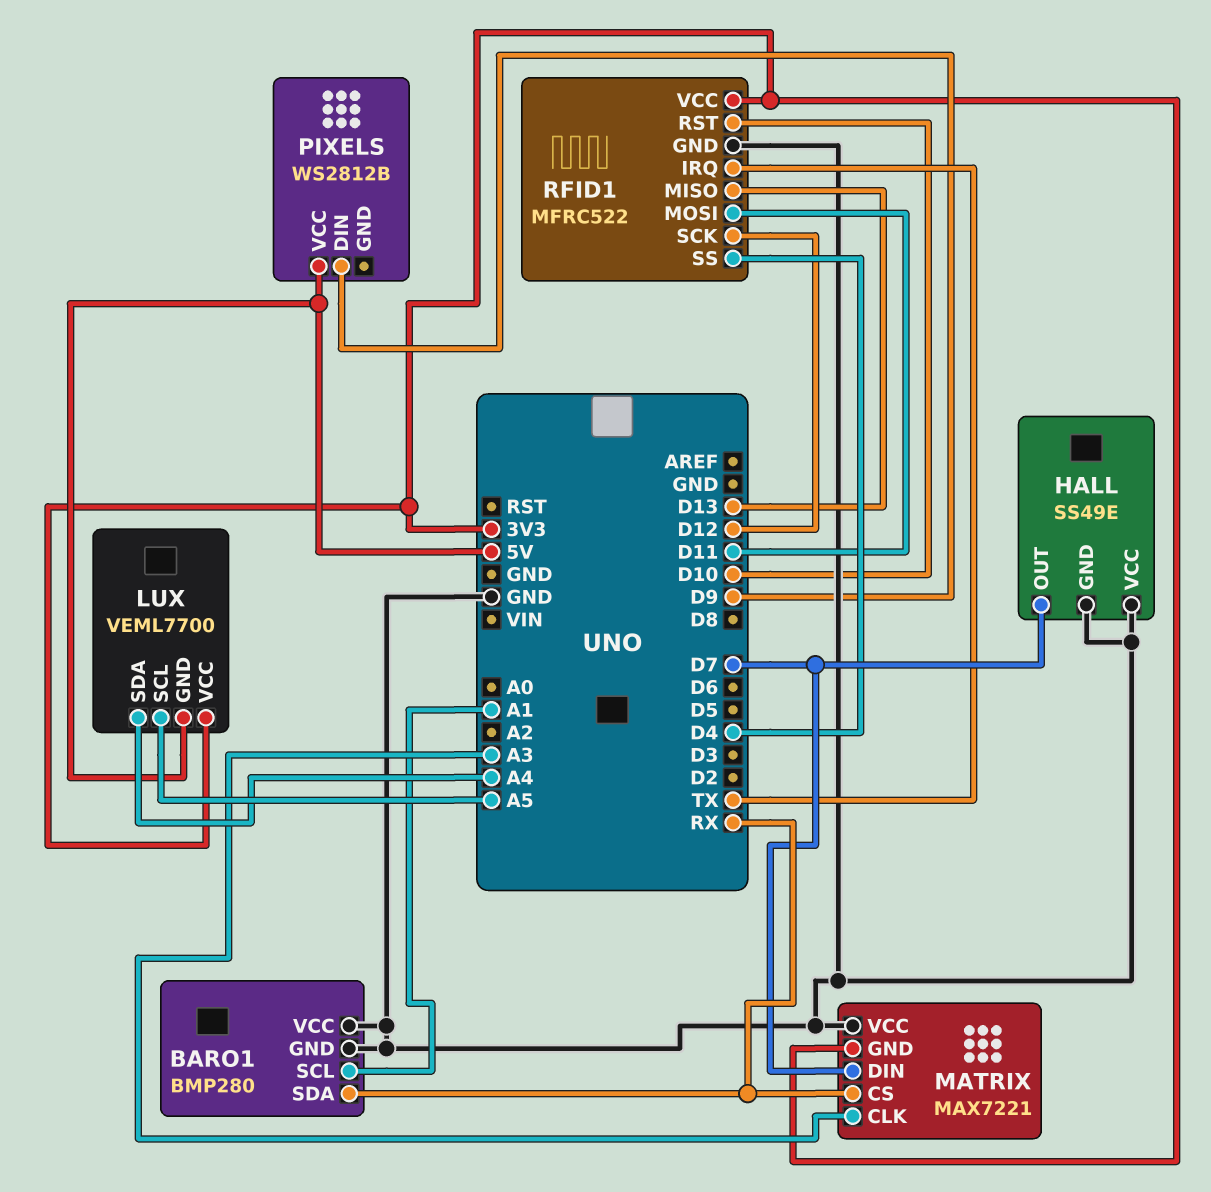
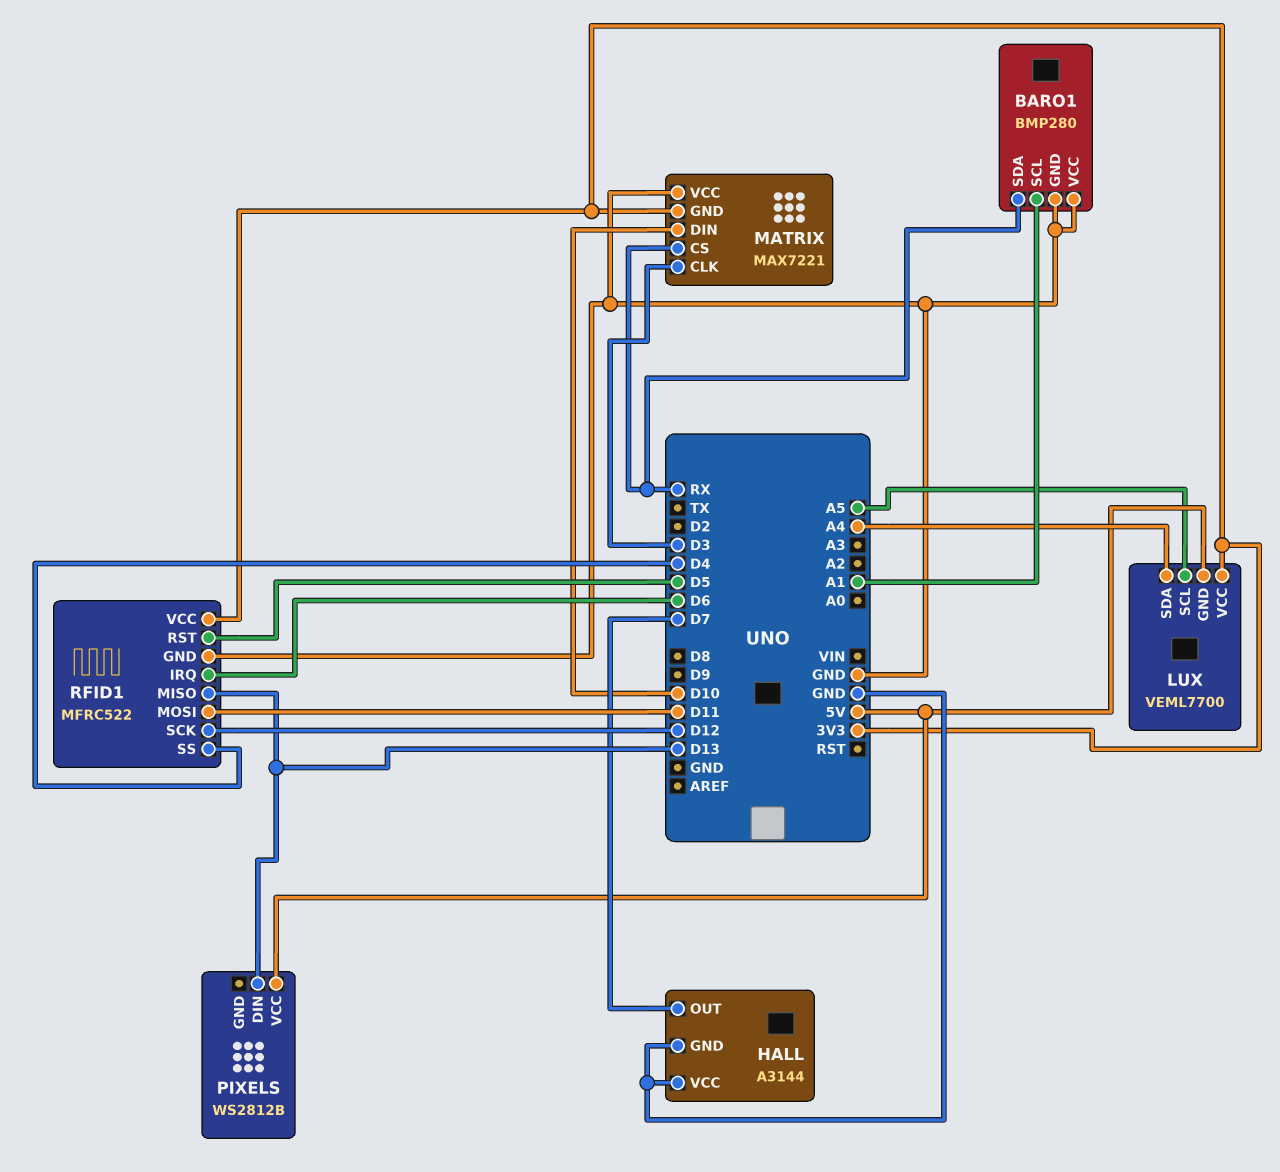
HALL: SS49E -> A3144
MATRIX pin CLK: A3 -> D3
MATRIX pin DIN: D7 -> D10
PIXELS pin DIN: D9 -> D13
RFID1 pin IRQ: TX -> D6
RFID1 pin RST: D10 -> D5

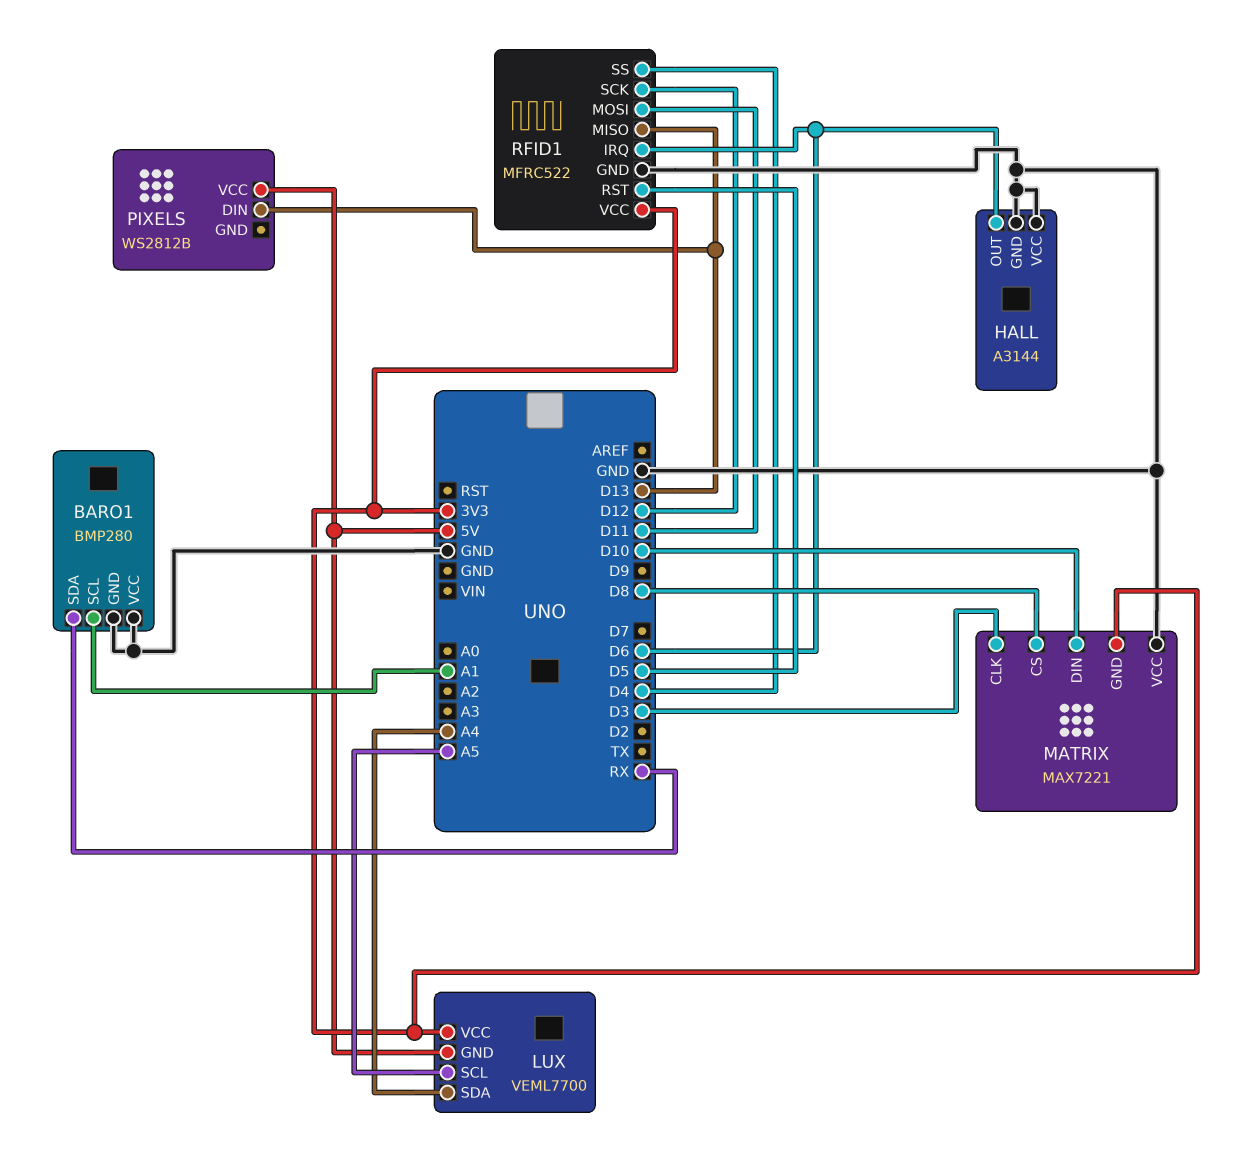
HALL pin OUT: D7 -> D6
MATRIX pin CS: RX -> D8

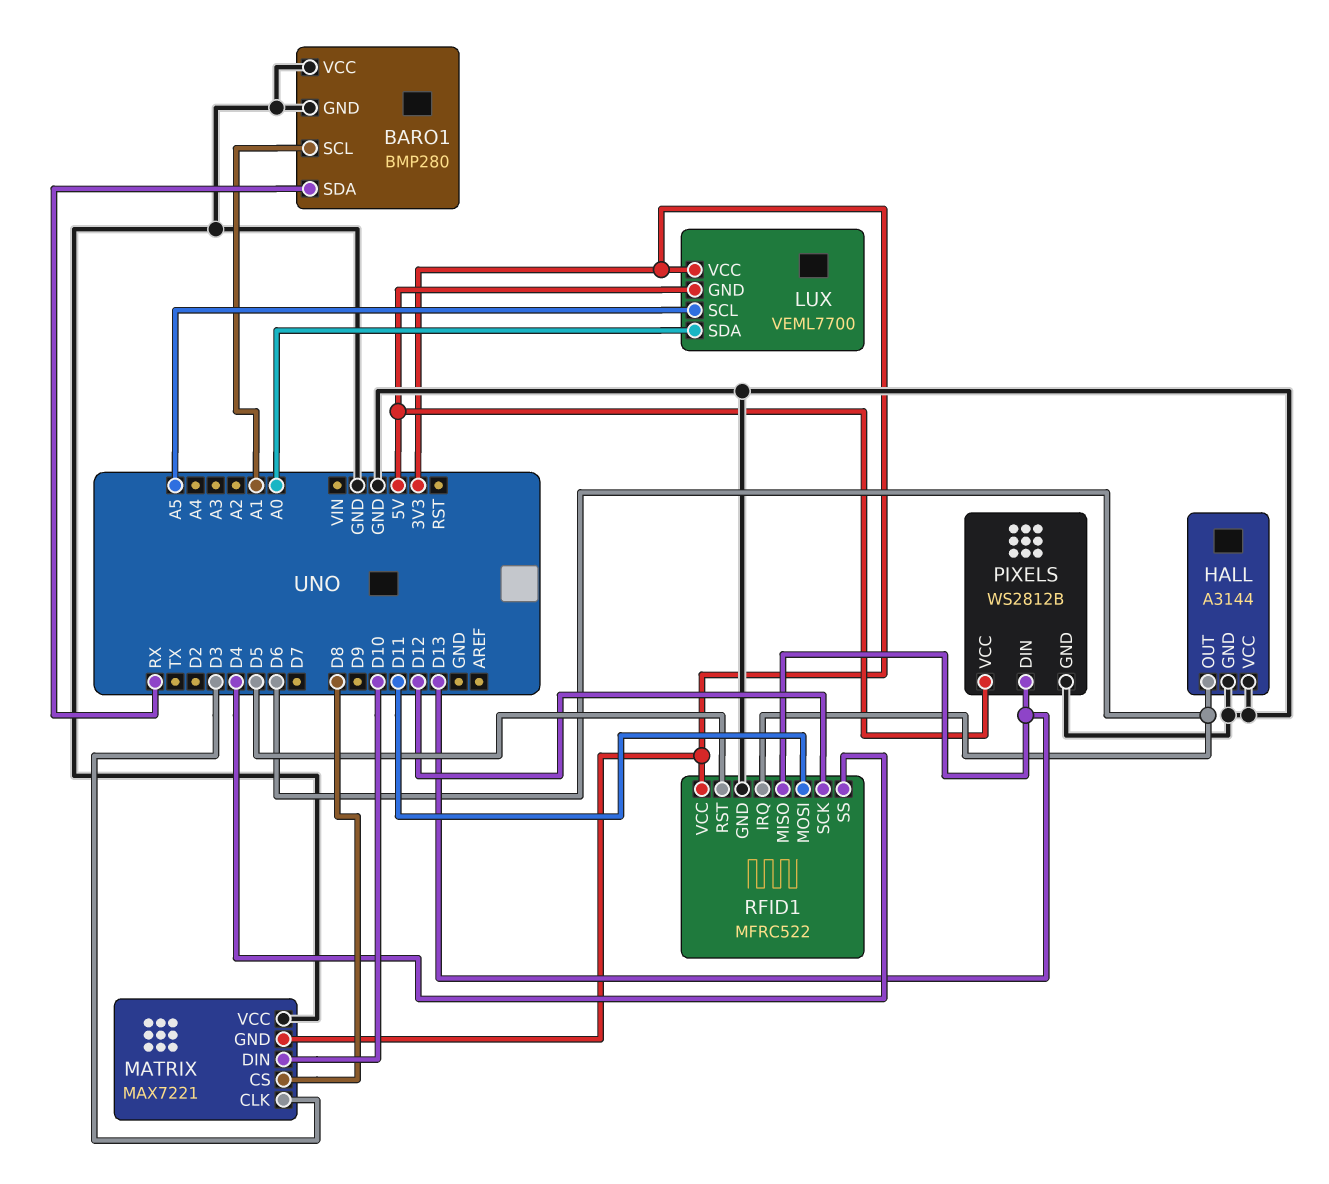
LUX pin SDA: A4 -> A0
PIXELS pin GND: none -> GND

